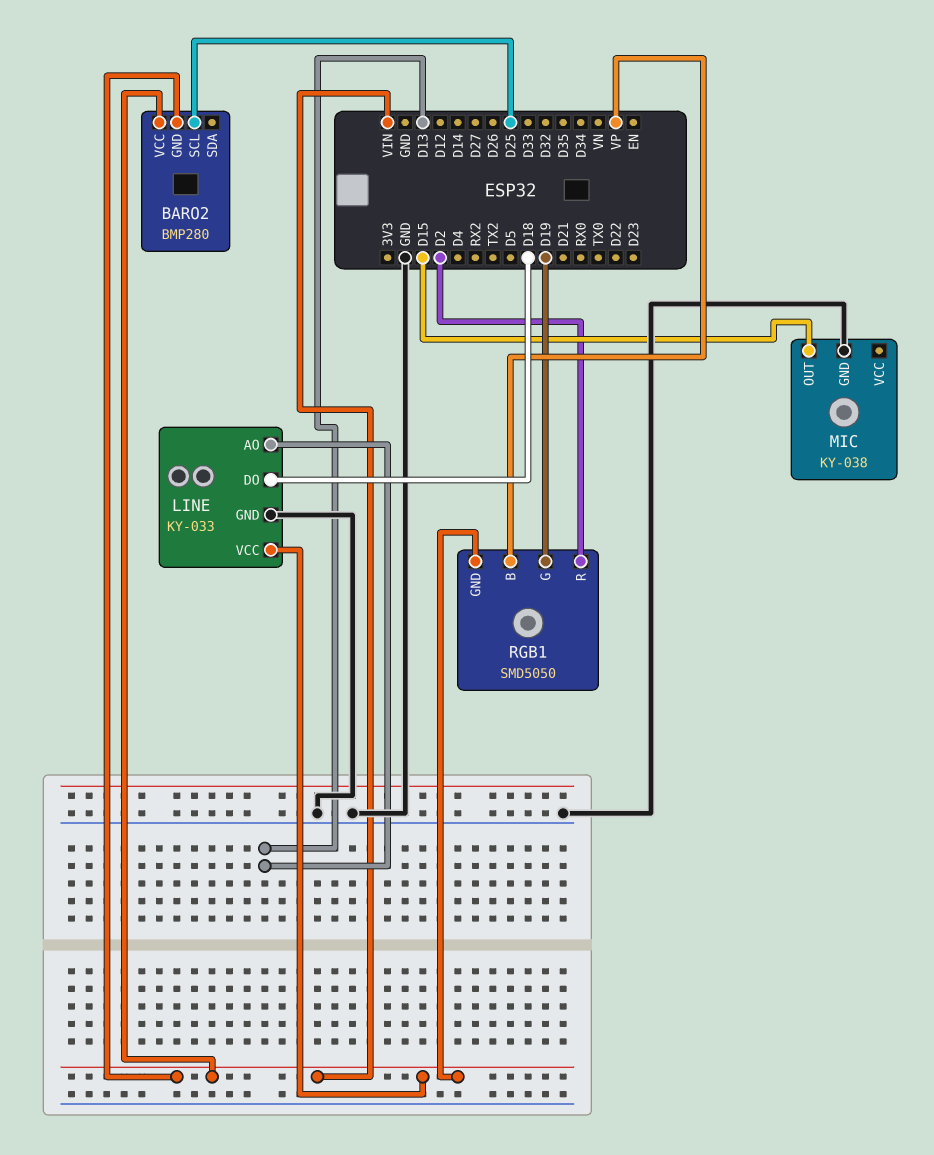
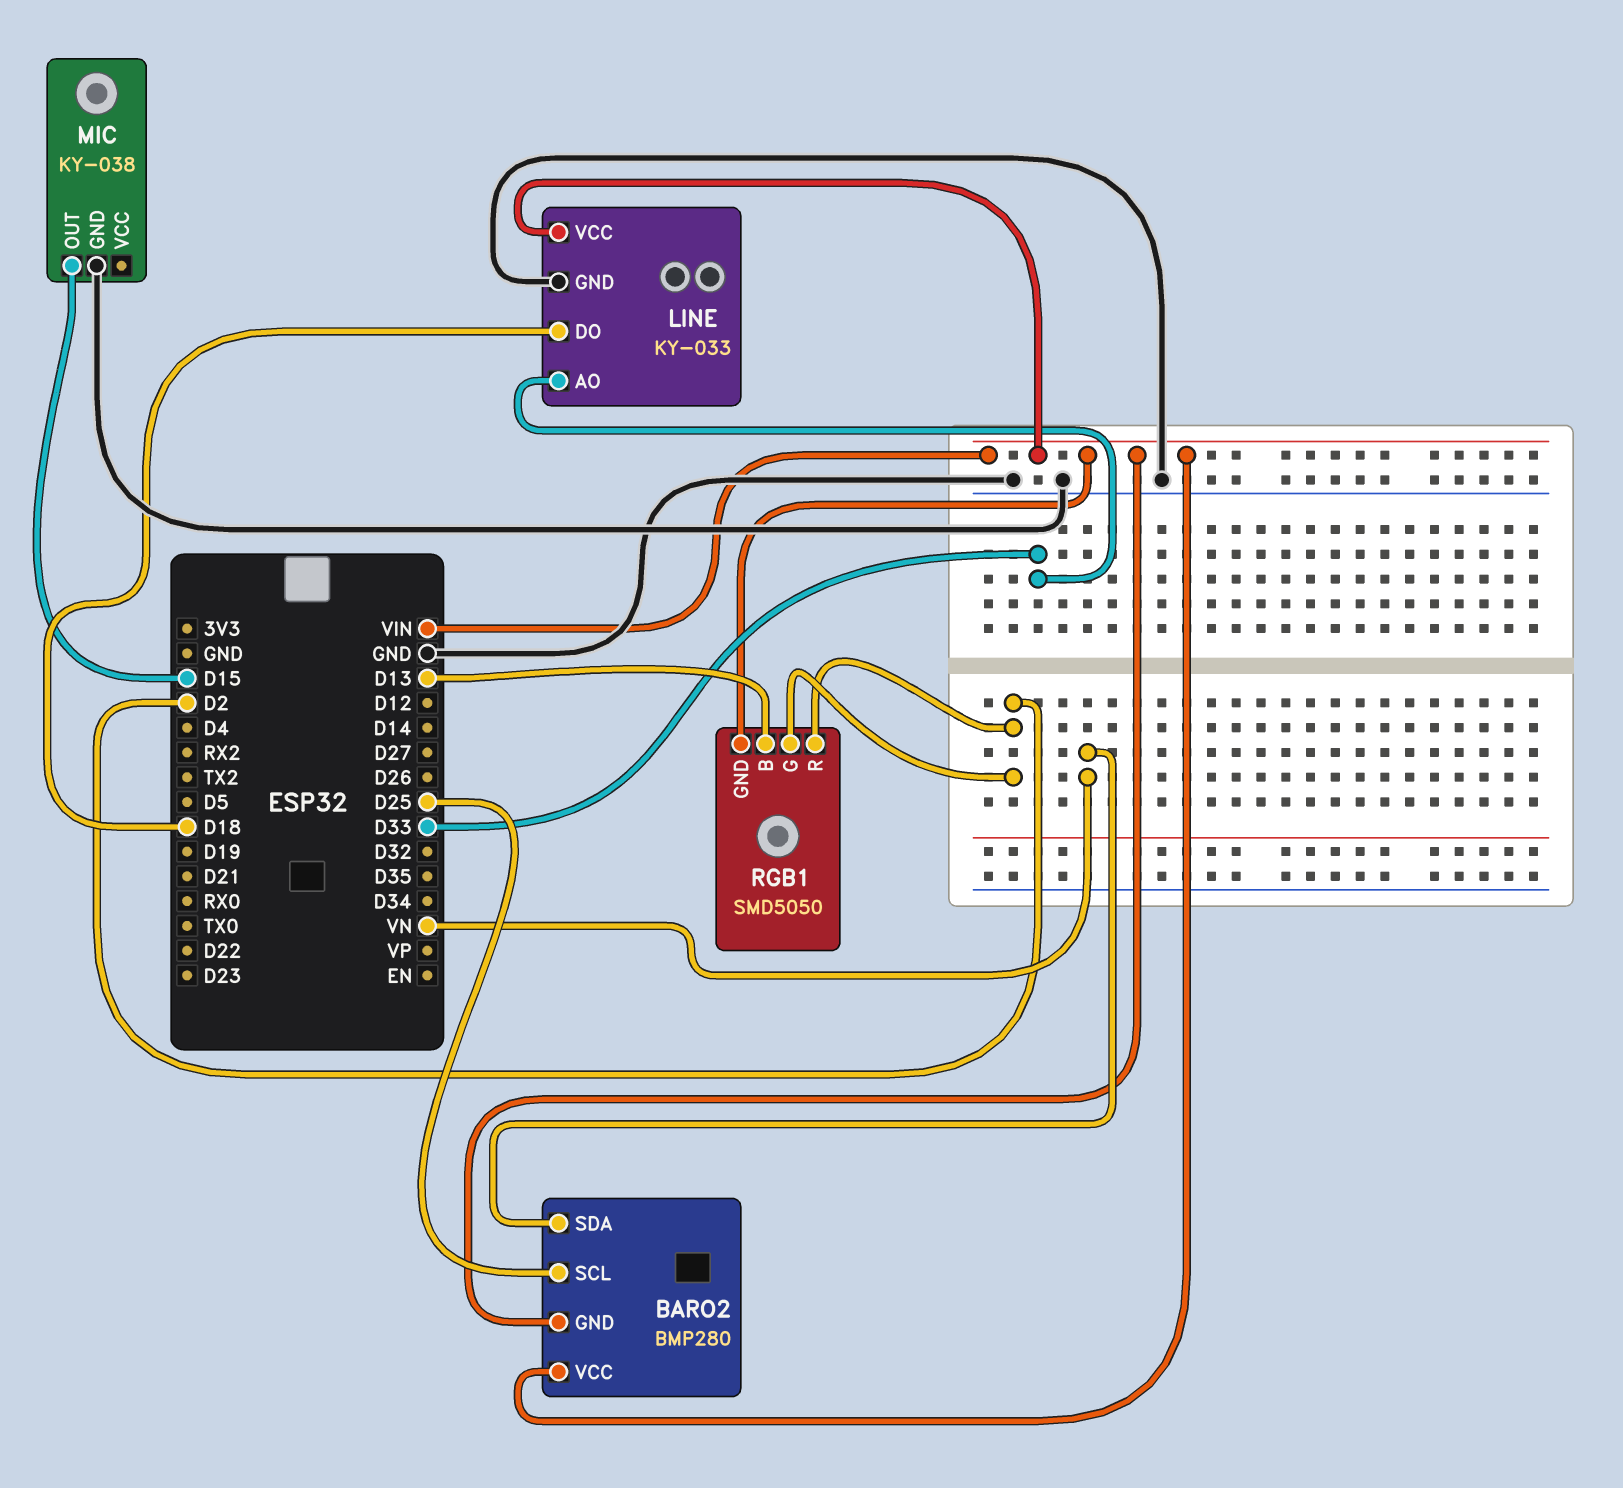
BARO2 pin SDA: none -> VN
LINE pin AO: D13 -> D33
RGB1 pin B: VP -> D13
RGB1 pin G: D19 -> D2

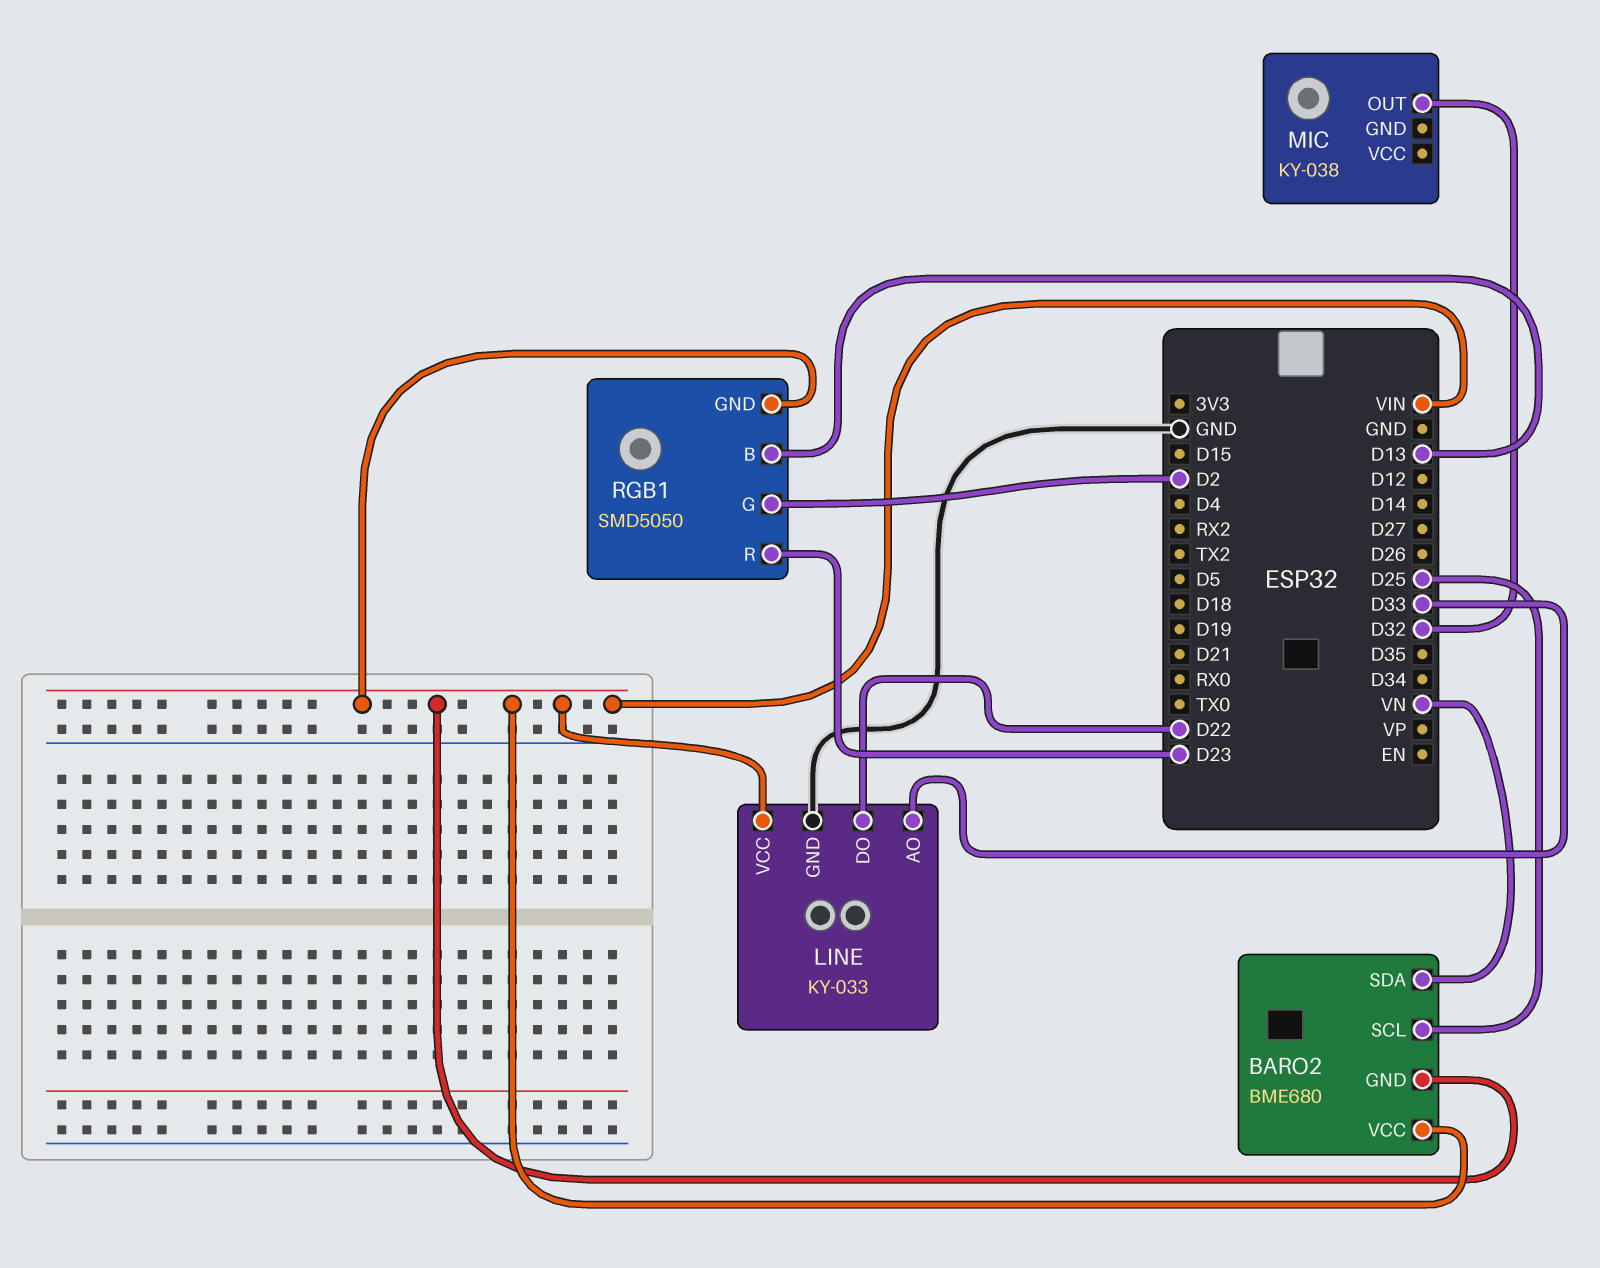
BARO2: BMP280 -> BME680
LINE pin DO: D18 -> D22
MIC pin GND: GND -> none
MIC pin OUT: D15 -> D32
RGB1 pin R: D2 -> D23

